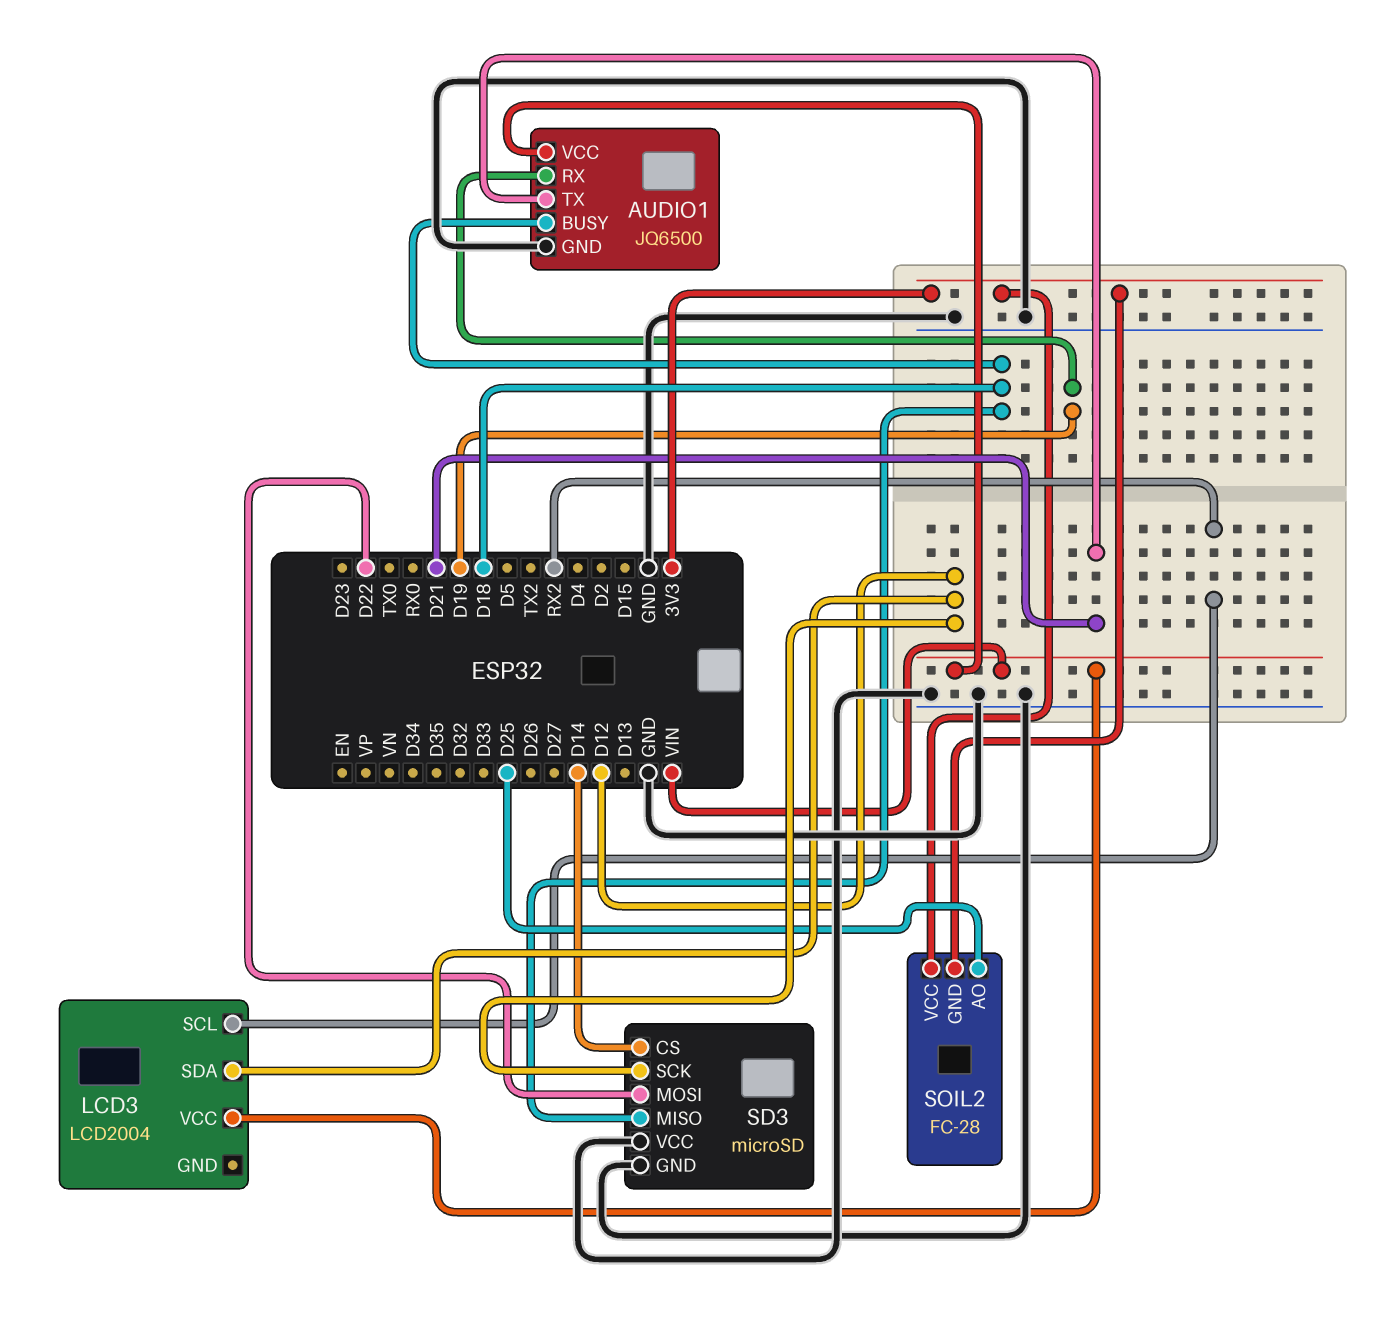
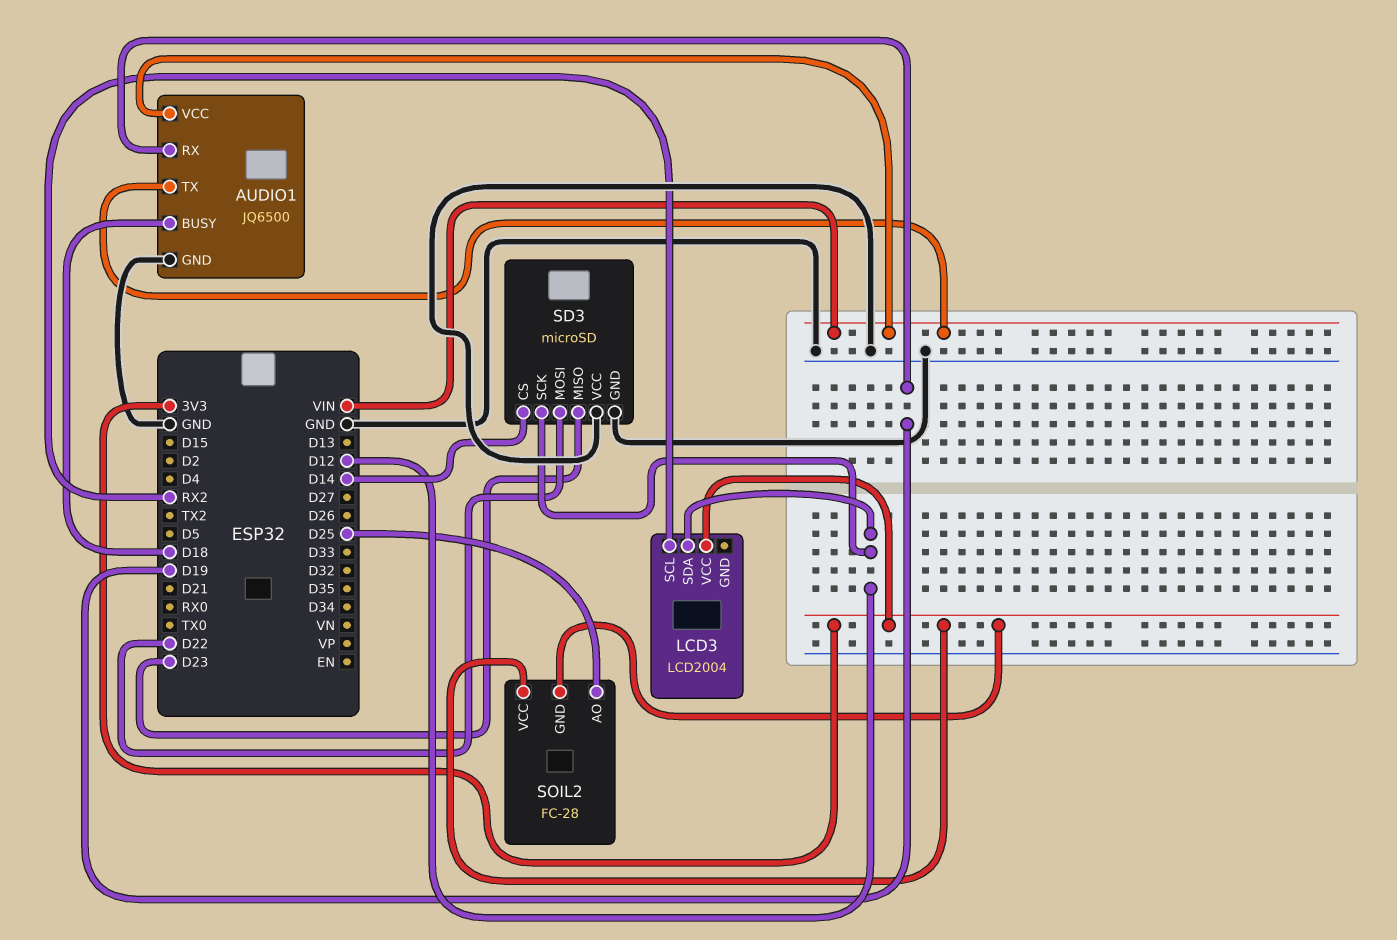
AUDIO1 pin TX: D21 -> VIN
LCD3 pin VCC: VIN -> 3V3
SD3 pin MISO: D18 -> D23

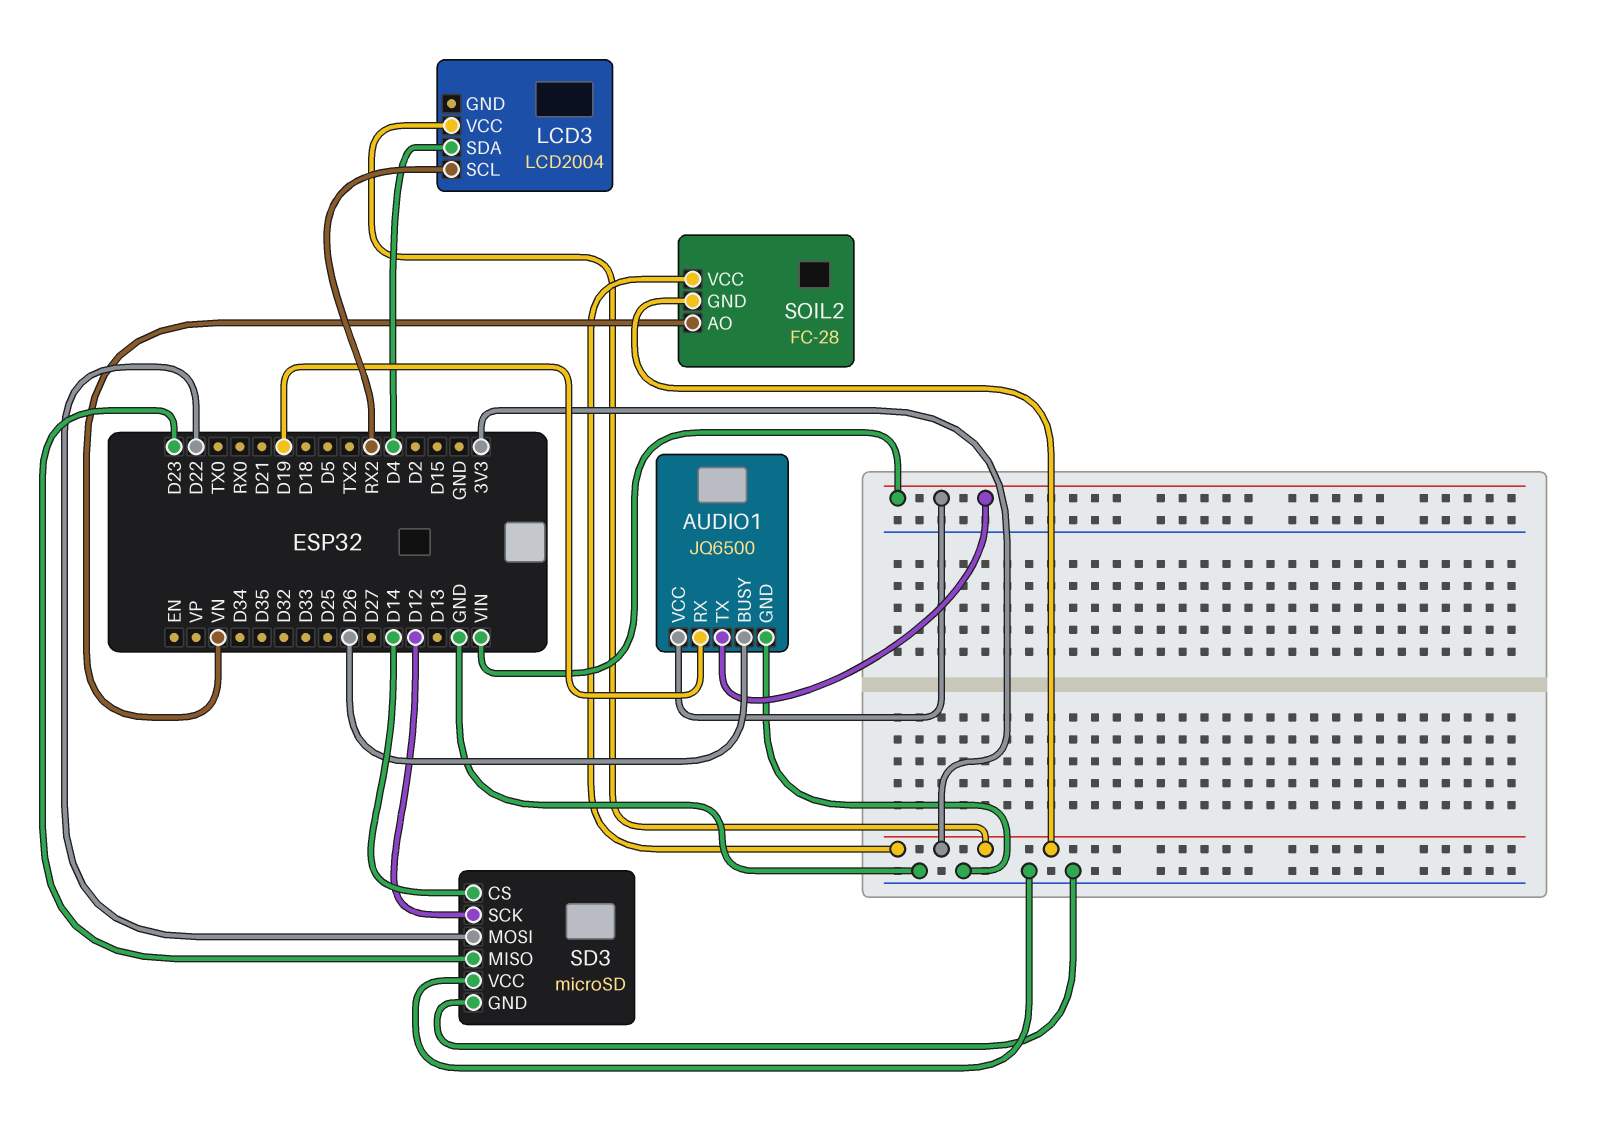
AUDIO1 pin BUSY: D18 -> D26
LCD3 pin SDA: D12 -> D4
SOIL2 pin AO: D25 -> VN

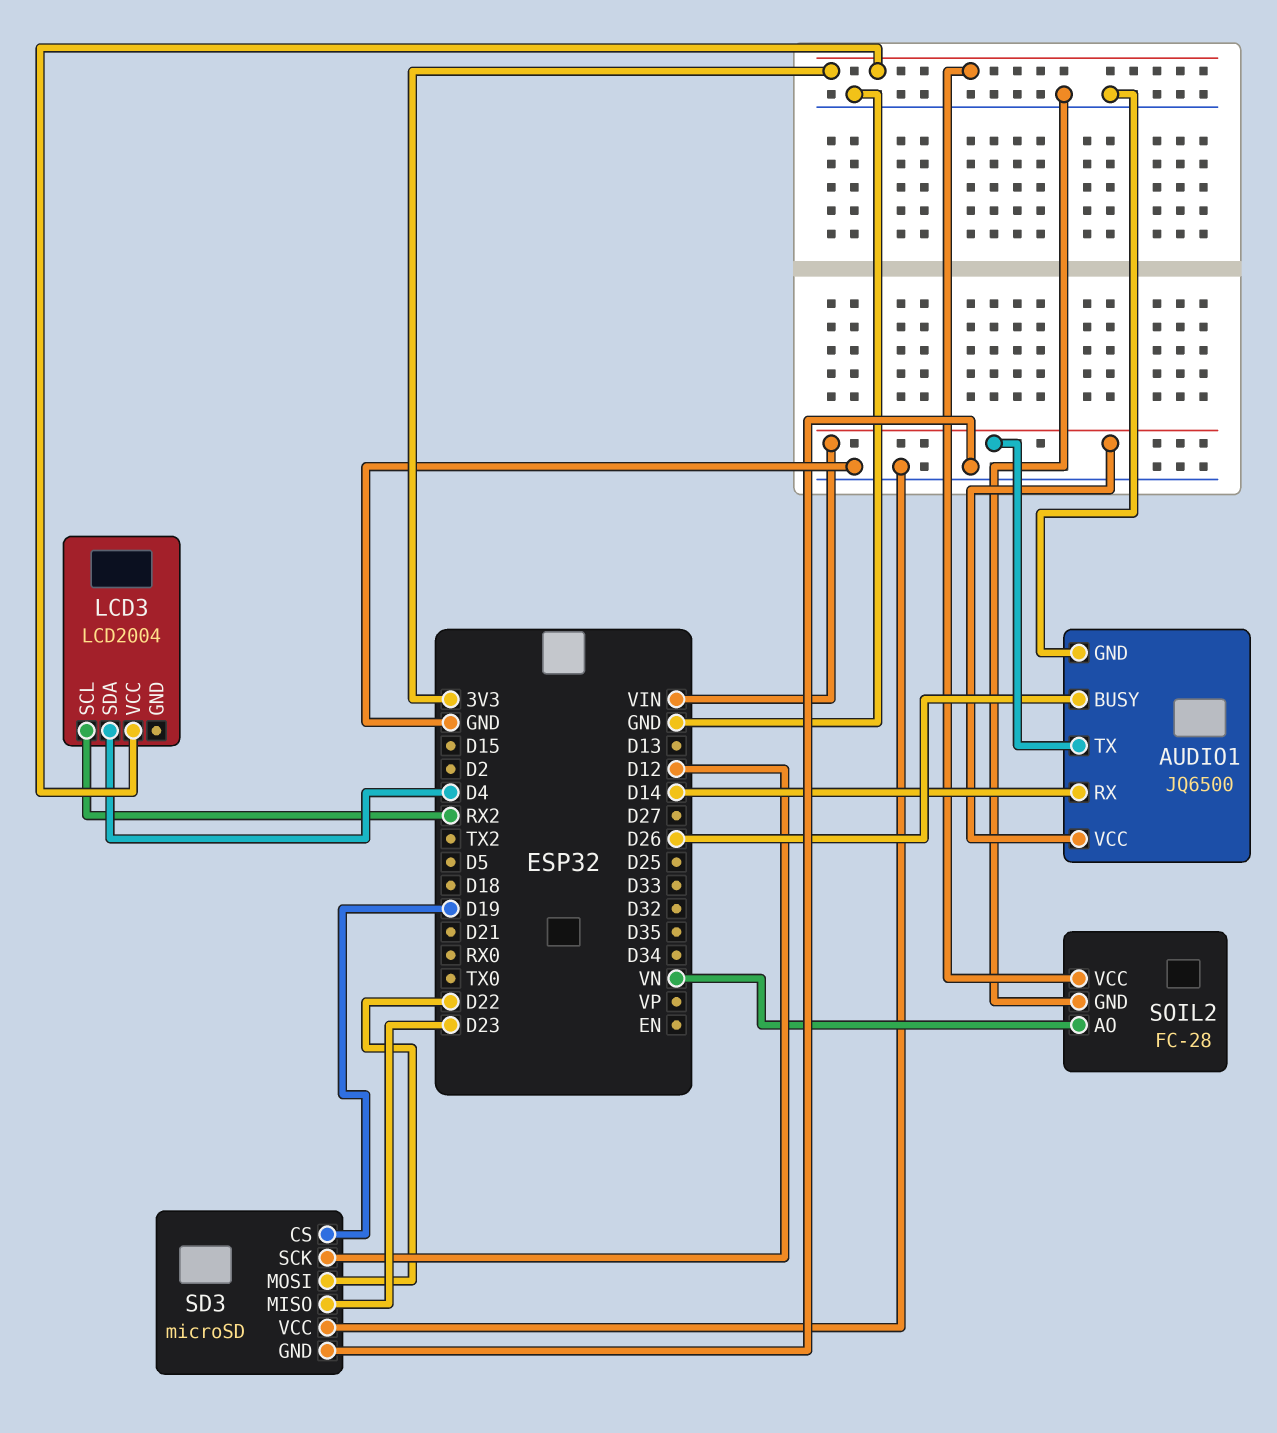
AUDIO1 pin RX: D19 -> D14
SD3 pin CS: D14 -> D19
SOIL2 pin GND: 3V3 -> GND

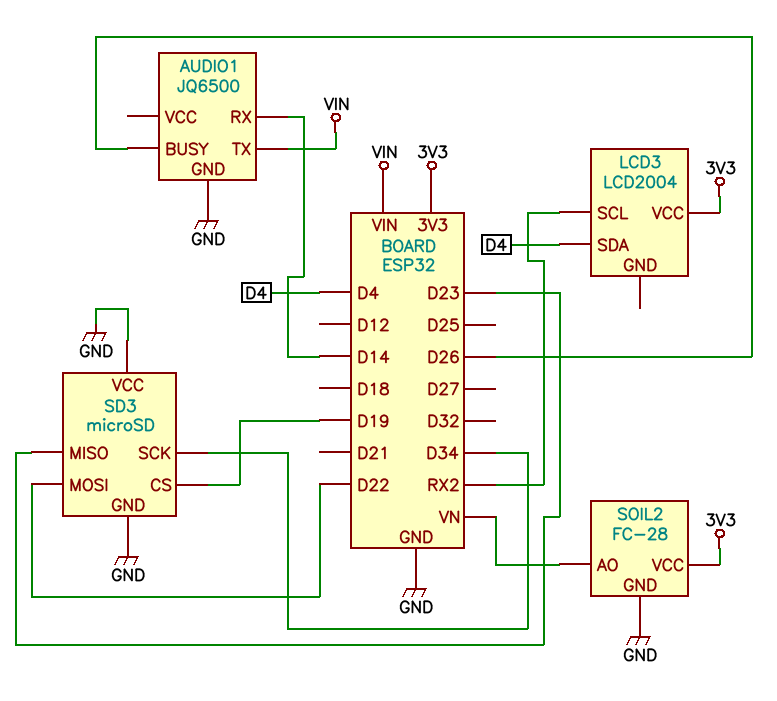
AUDIO1 pin VCC: VIN -> none
SD3 pin SCK: D12 -> D34

